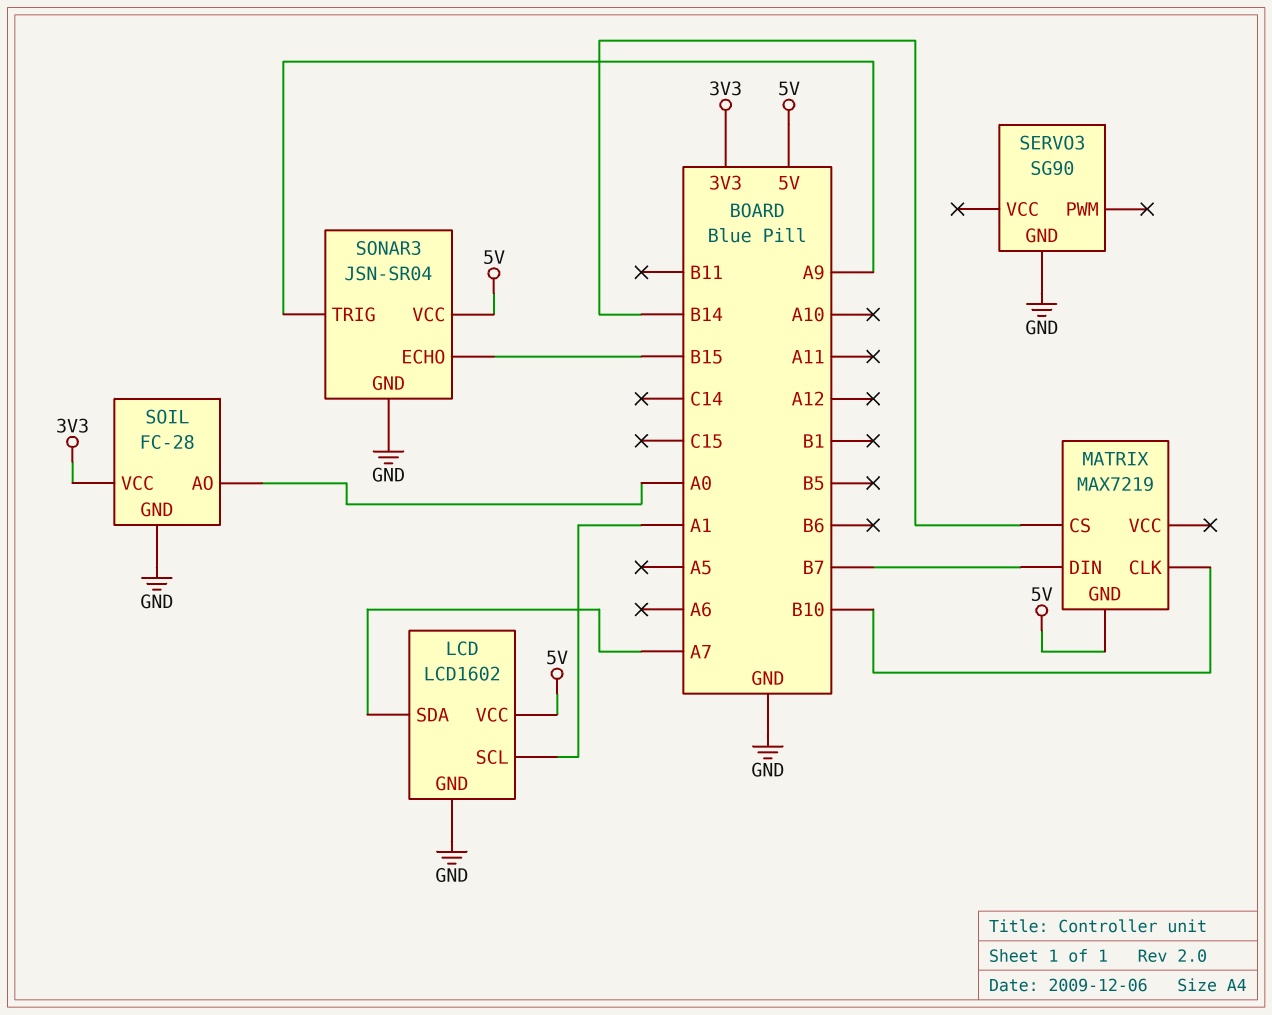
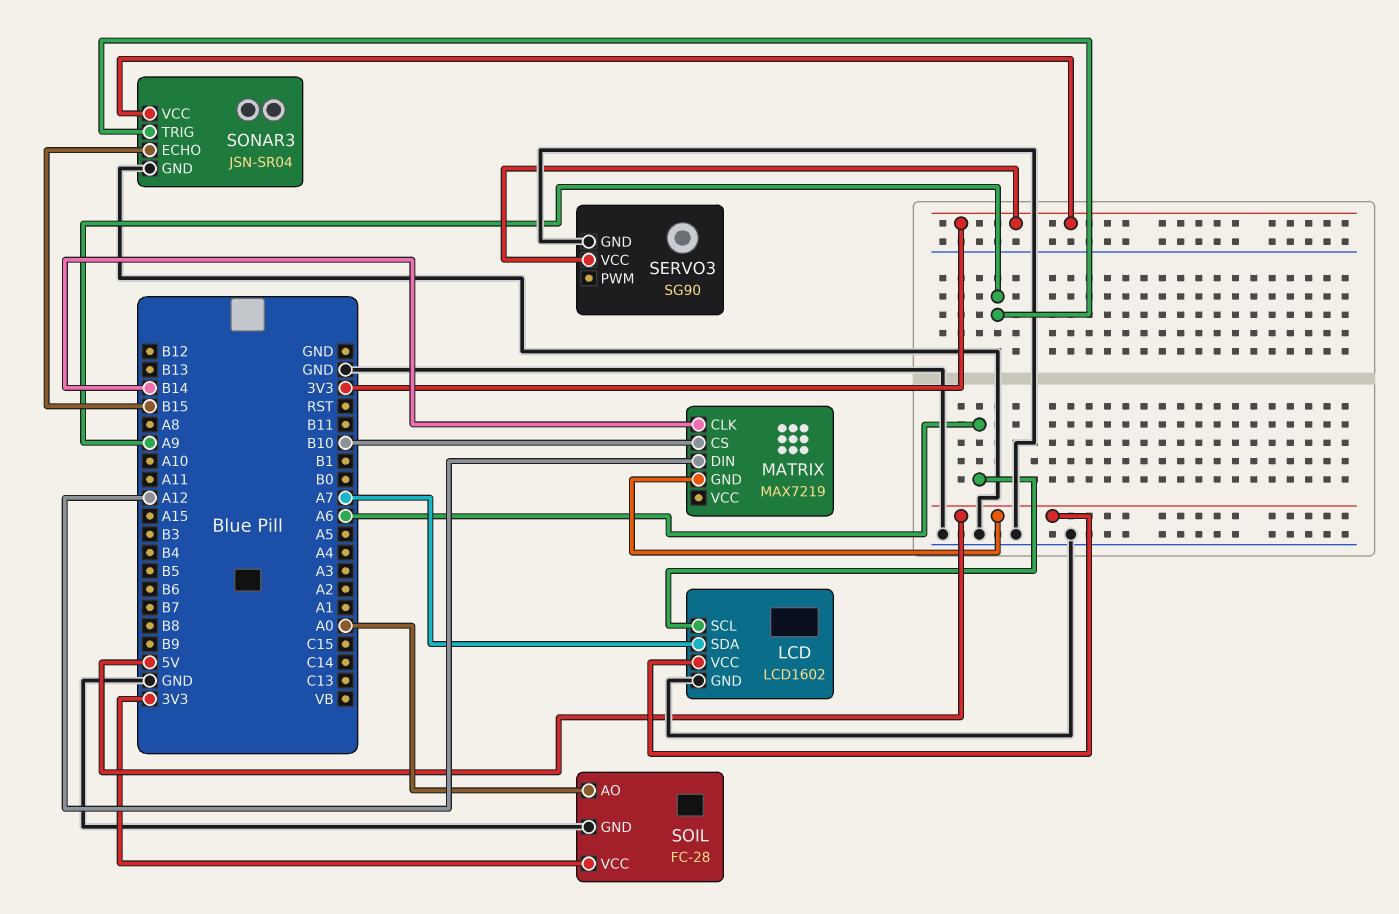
LCD pin SCL: A1 -> A6
MATRIX pin CLK: B10 -> B14
MATRIX pin CS: B14 -> B10
MATRIX pin DIN: B7 -> A12
SERVO3 pin VCC: none -> 3V3
SONAR3 pin VCC: 5V -> 3V3

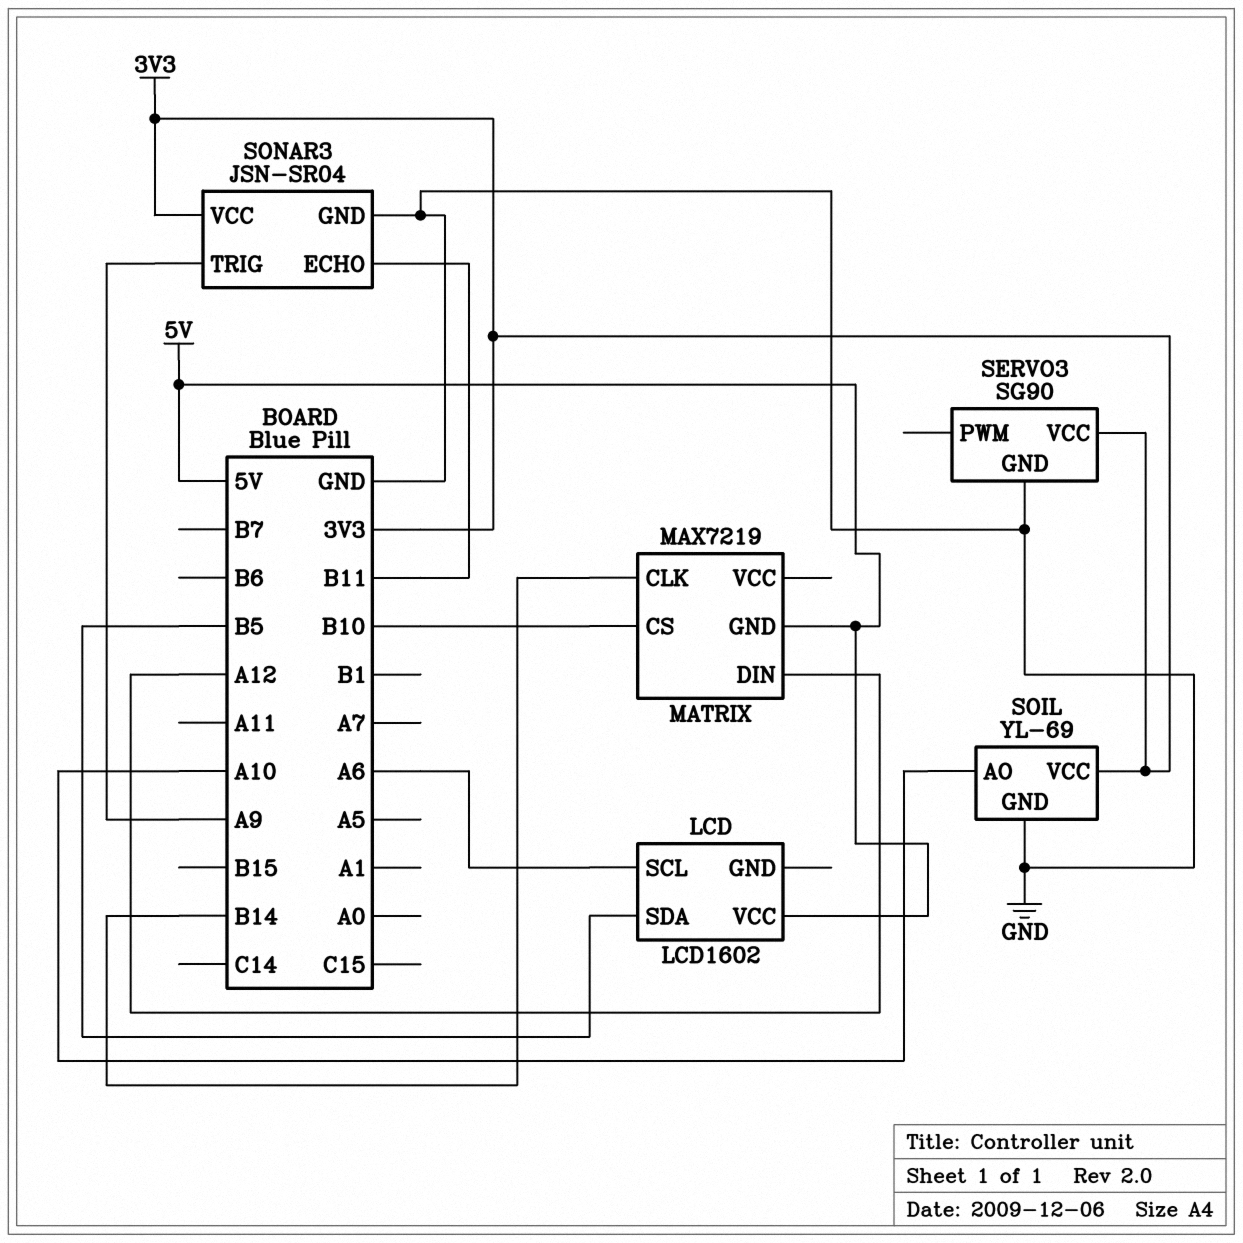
LCD pin GND: GND -> none
LCD pin SDA: A7 -> B5
SOIL: FC-28 -> YL-69
SOIL pin AO: A0 -> A10
SONAR3 pin ECHO: B15 -> B11

